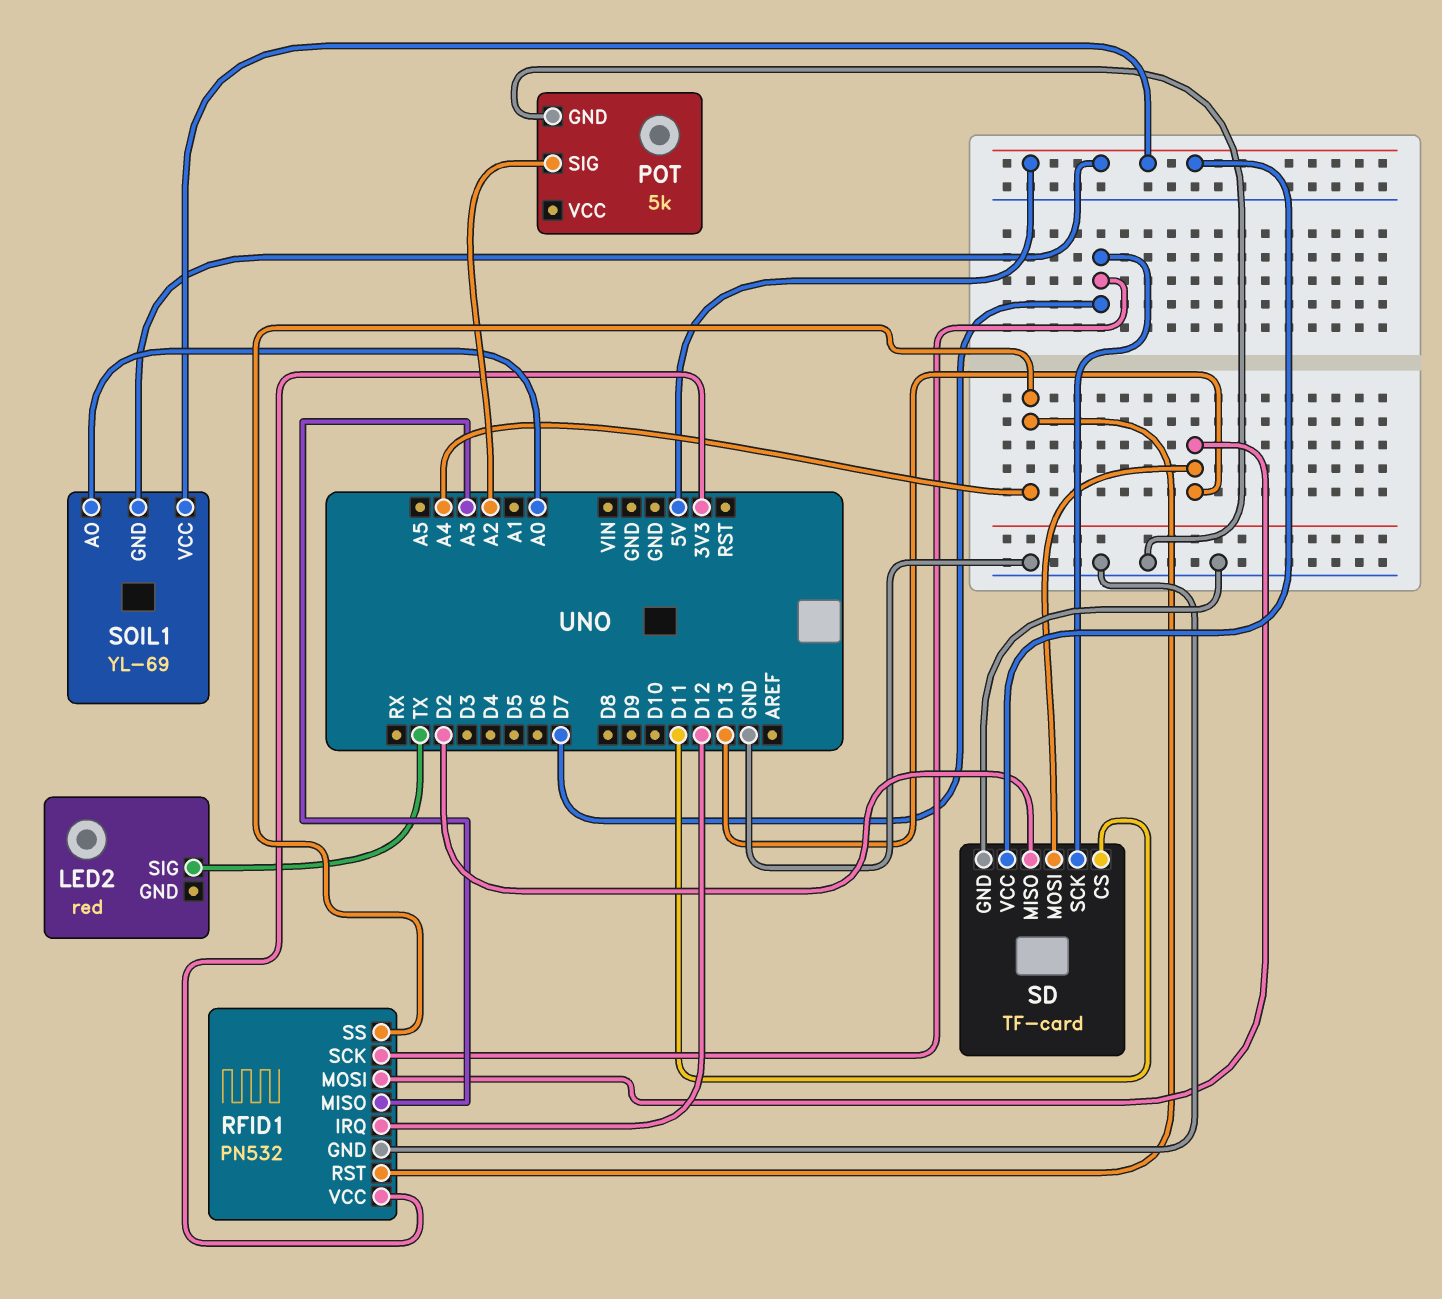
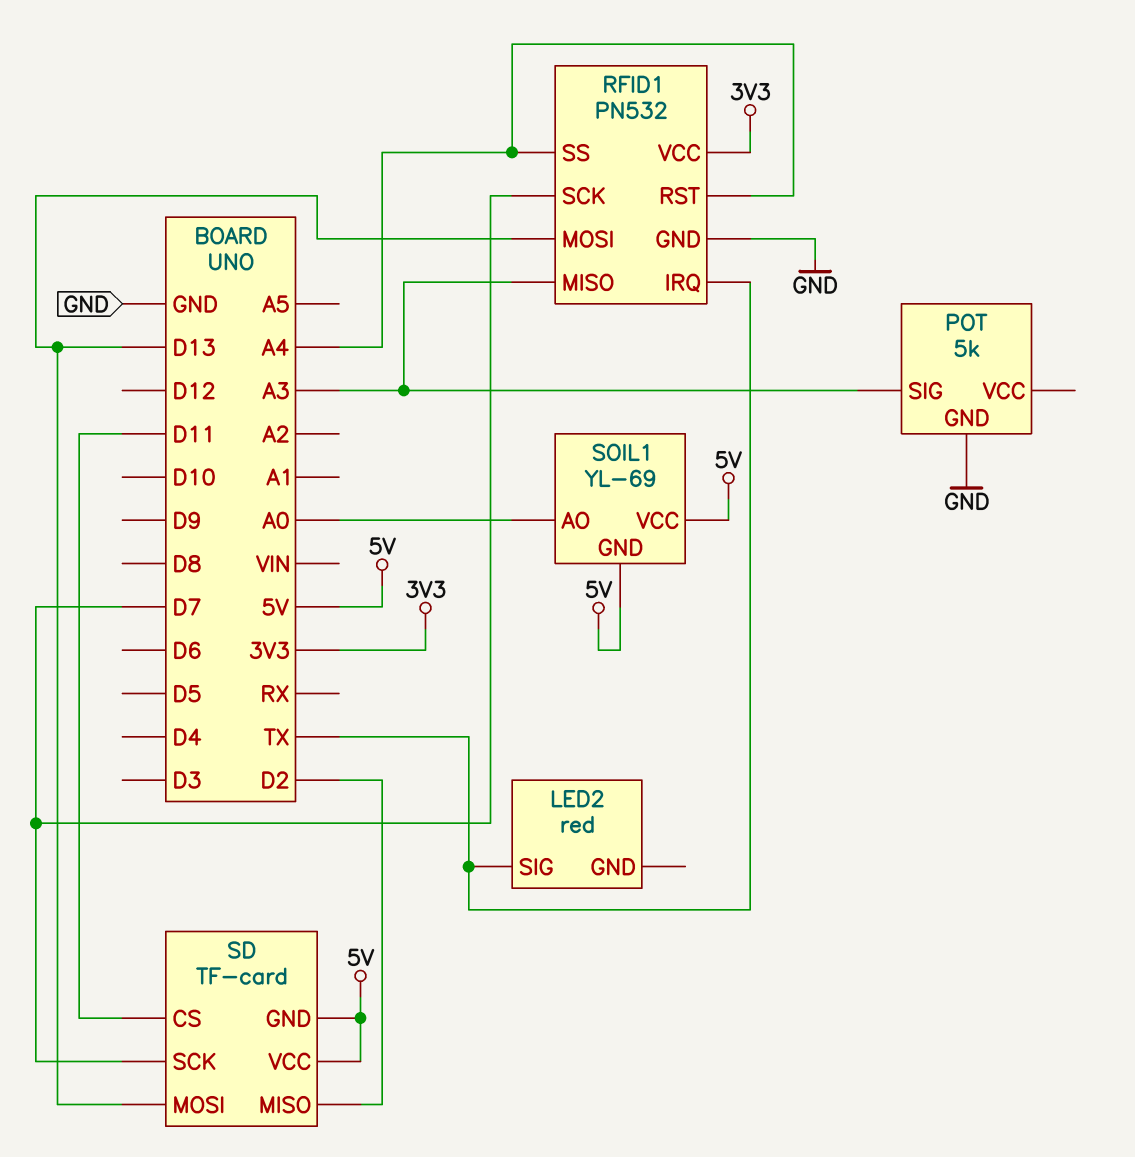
POT pin SIG: A2 -> A3
RFID1 pin IRQ: D12 -> TX
SD pin GND: GND -> 5V

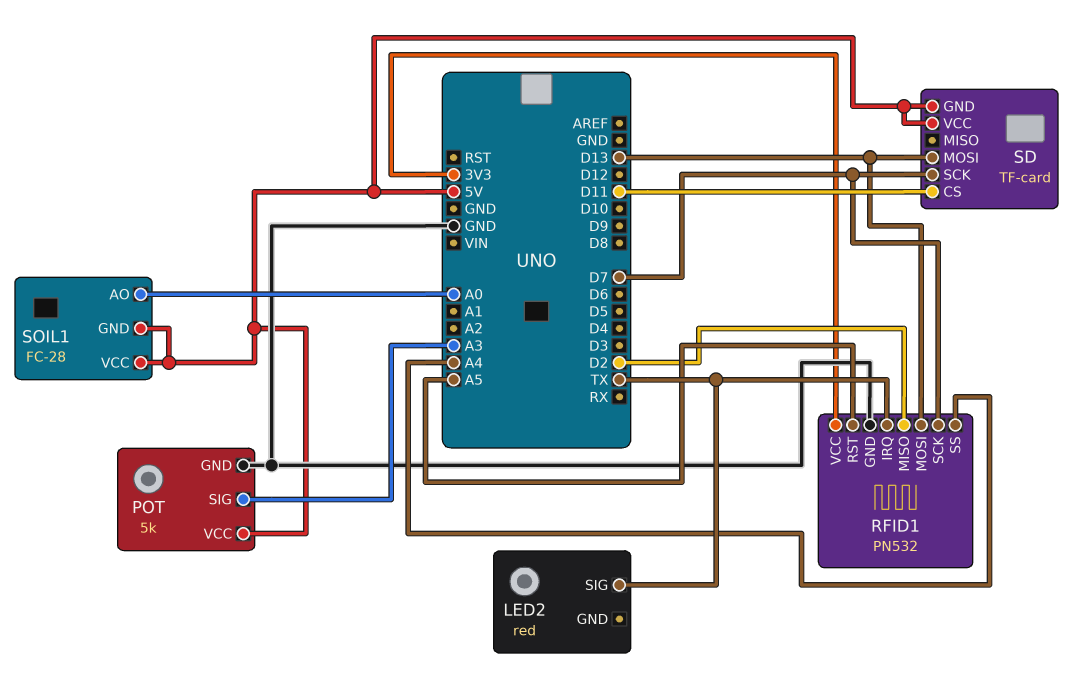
POT pin VCC: none -> 5V
RFID1 pin MISO: A3 -> D2
RFID1 pin RST: A4 -> A5
SD pin MISO: D2 -> none
SOIL1: YL-69 -> FC-28

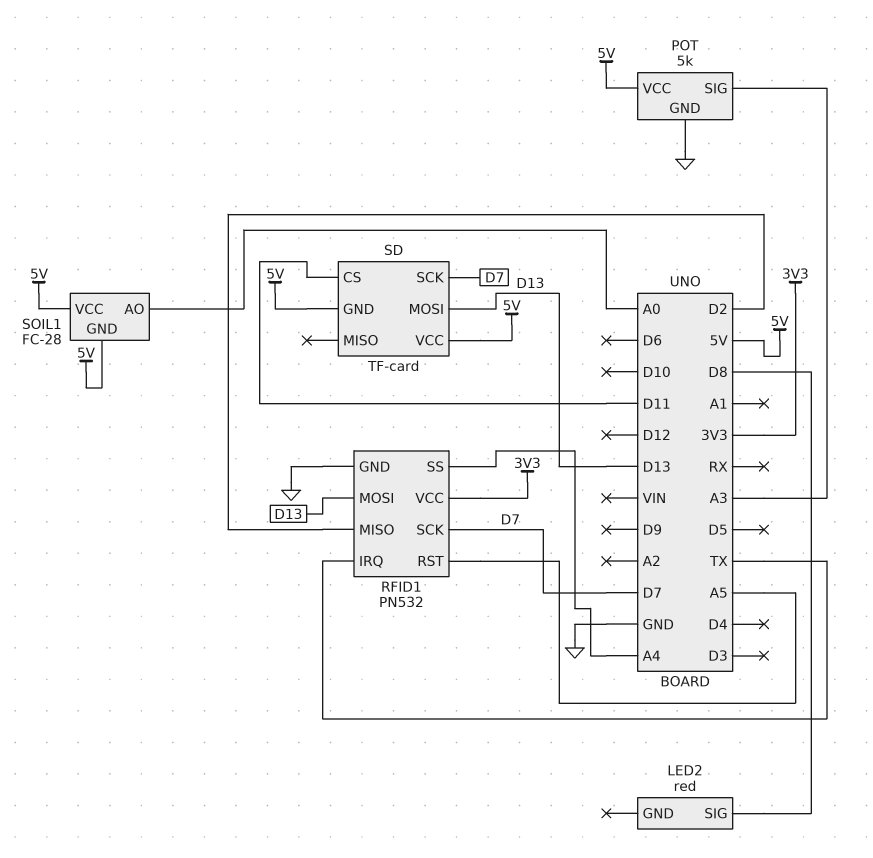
LED2 pin SIG: TX -> D8

